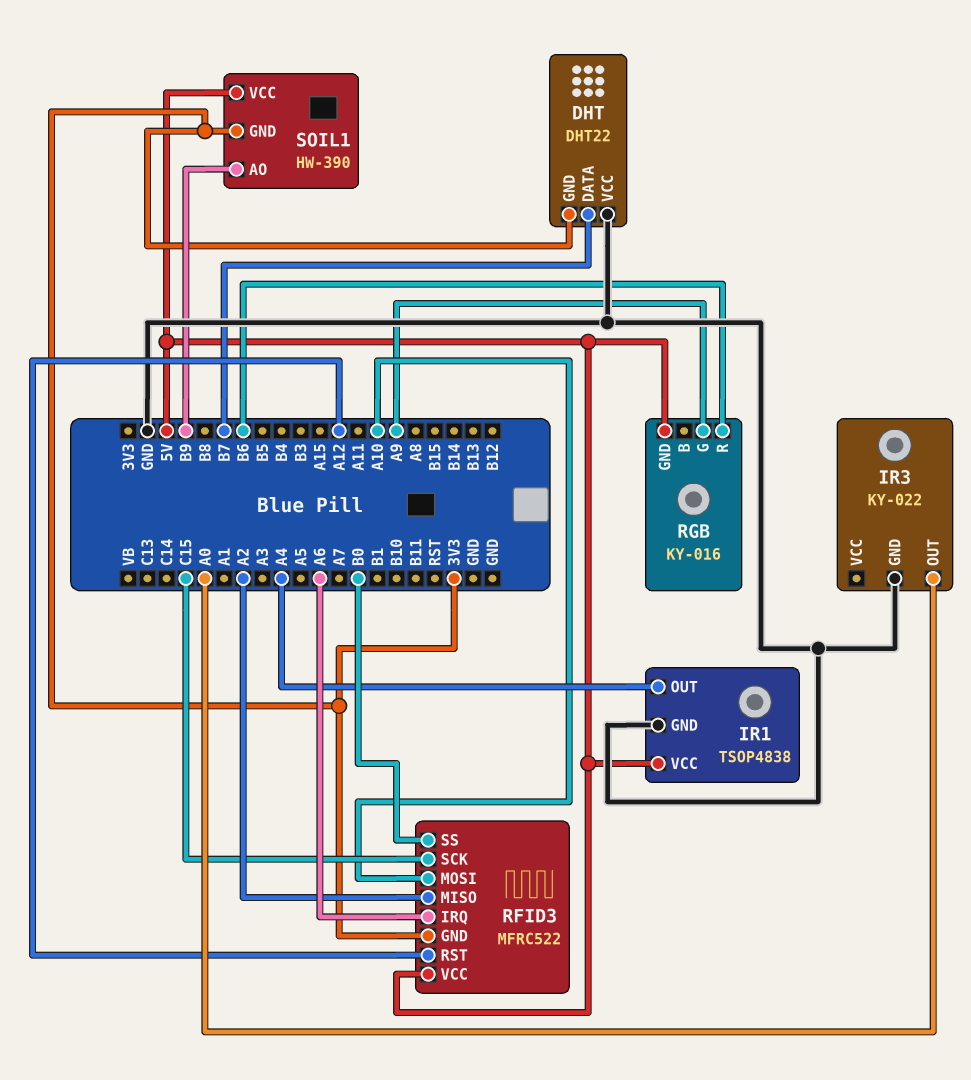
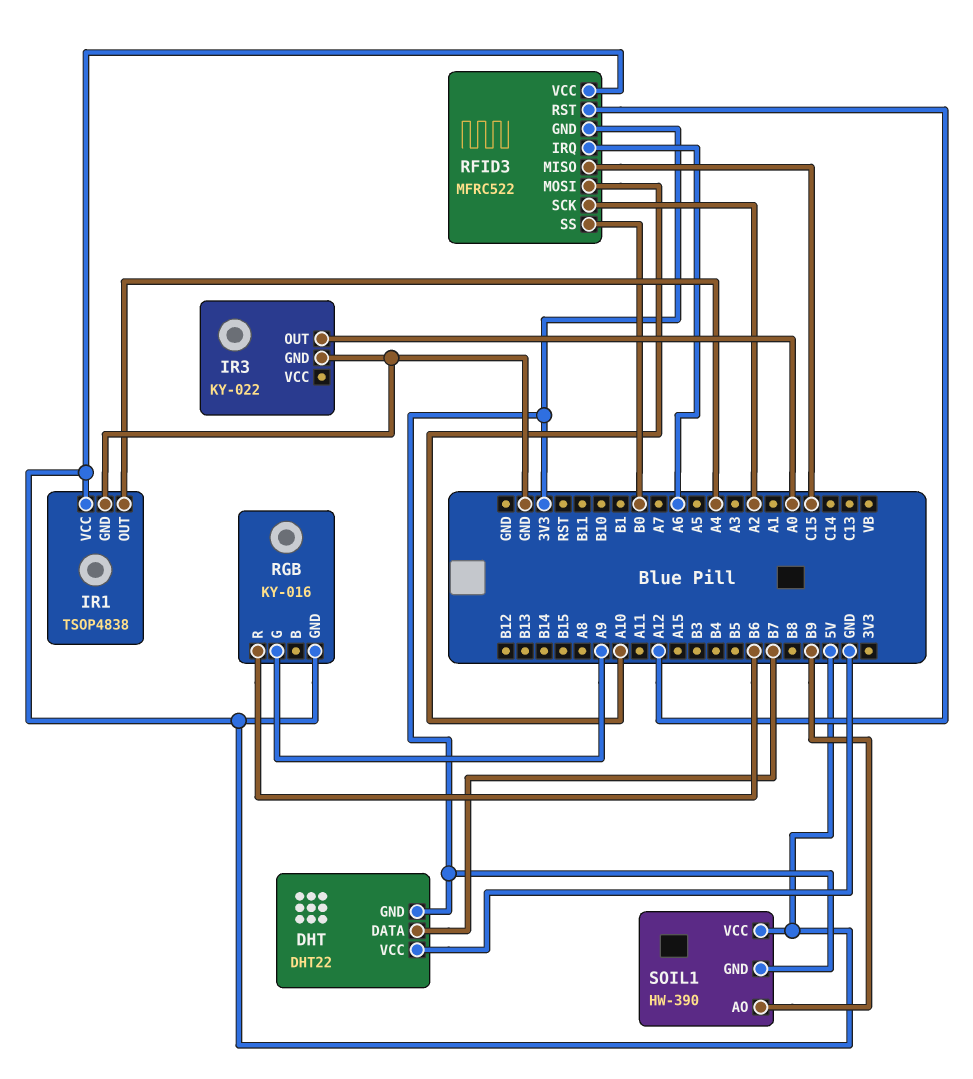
RFID3 pin MISO: A2 -> C15
RFID3 pin SCK: C15 -> A2

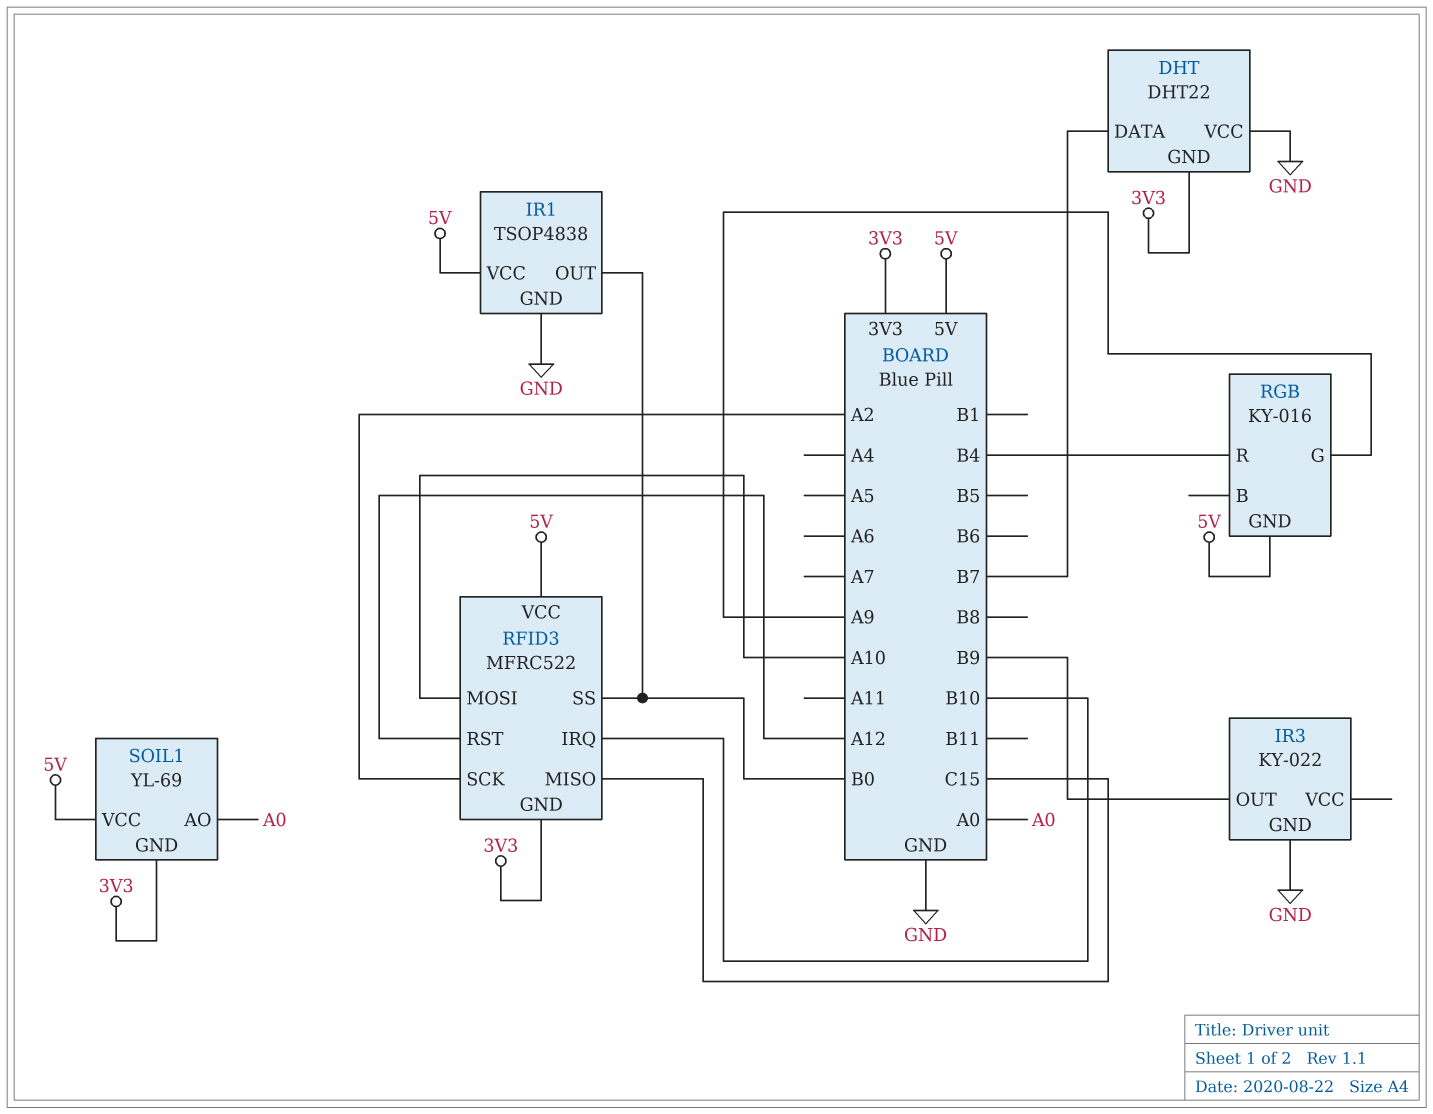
IR1 pin OUT: A4 -> B0
IR3 pin OUT: A0 -> B9
RFID3 pin IRQ: A6 -> B10
RGB pin R: B6 -> B4
SOIL1: HW-390 -> YL-69
SOIL1 pin AO: B9 -> A0

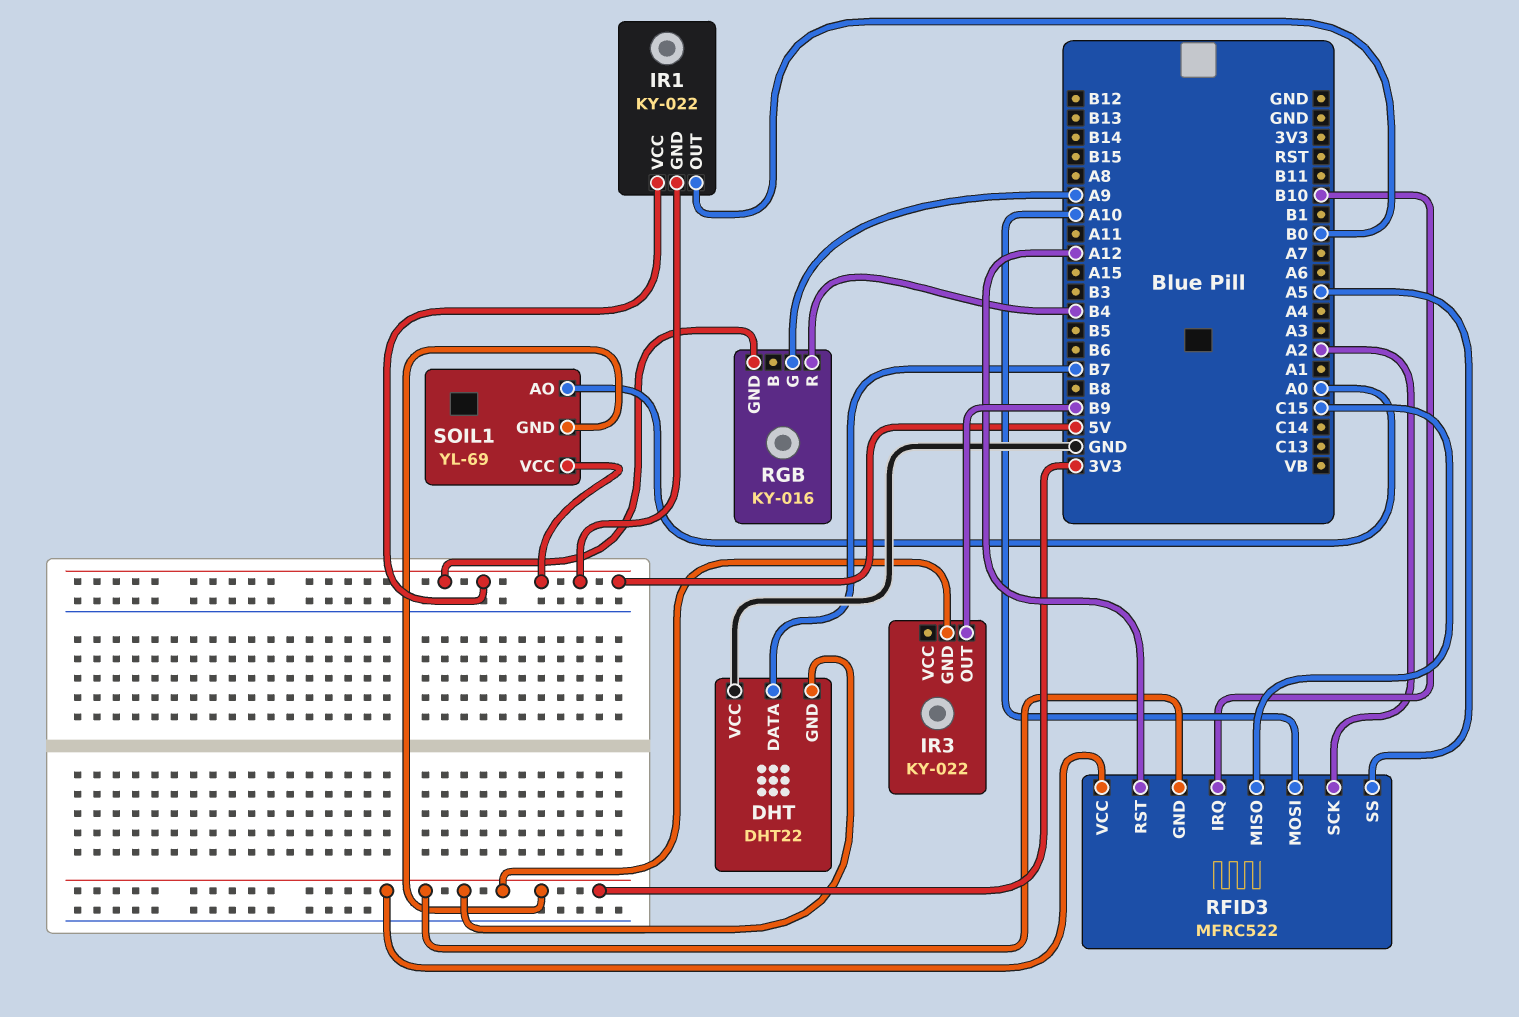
IR1: TSOP4838 -> KY-022
IR1 pin GND: GND -> 5V
IR3 pin GND: GND -> 3V3
RFID3 pin SS: B0 -> A5
RFID3 pin VCC: 5V -> 3V3

